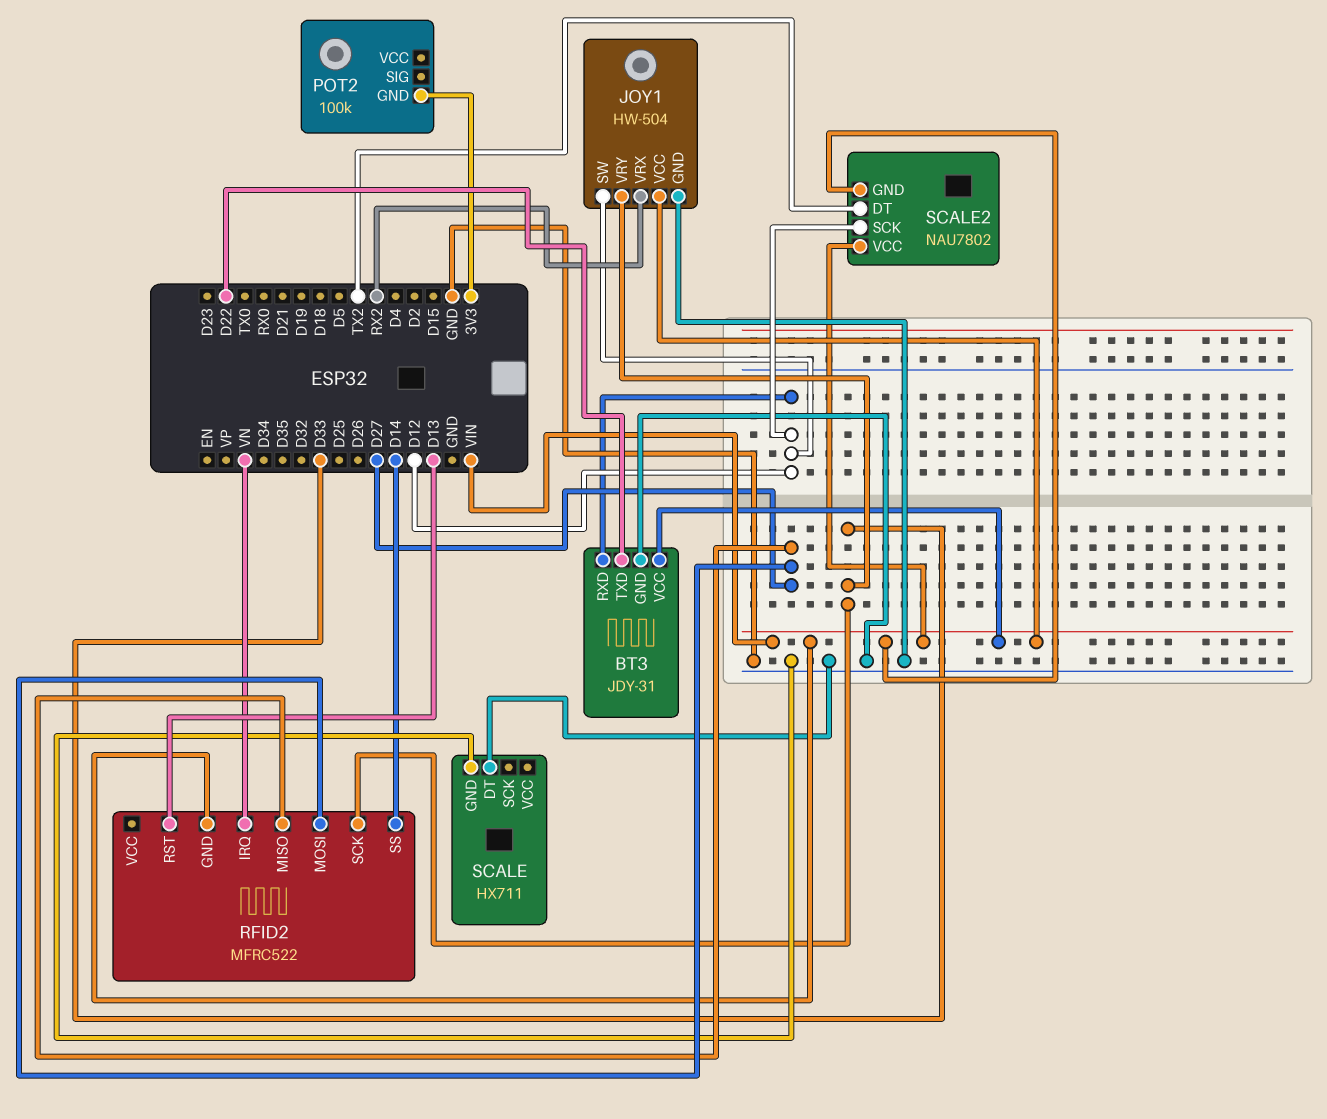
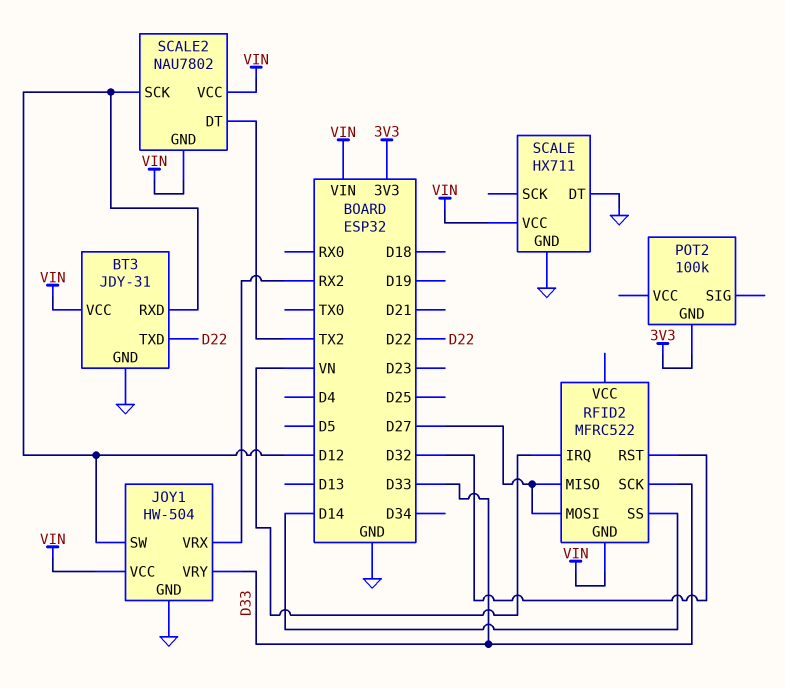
RFID2 pin RST: D13 -> D32
SCALE pin VCC: none -> VIN

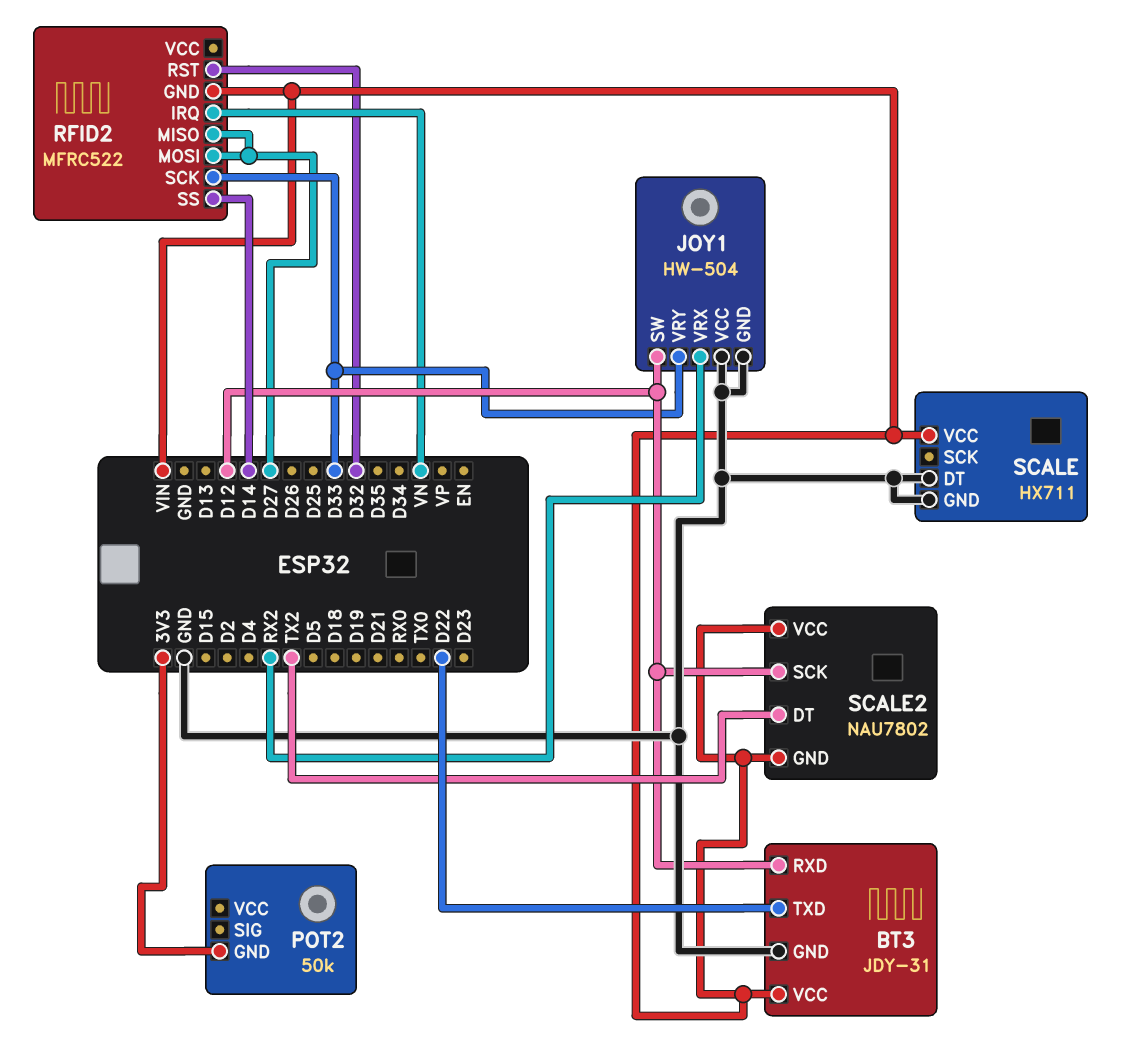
JOY1 pin VCC: VIN -> GND
POT2: 100k -> 50k

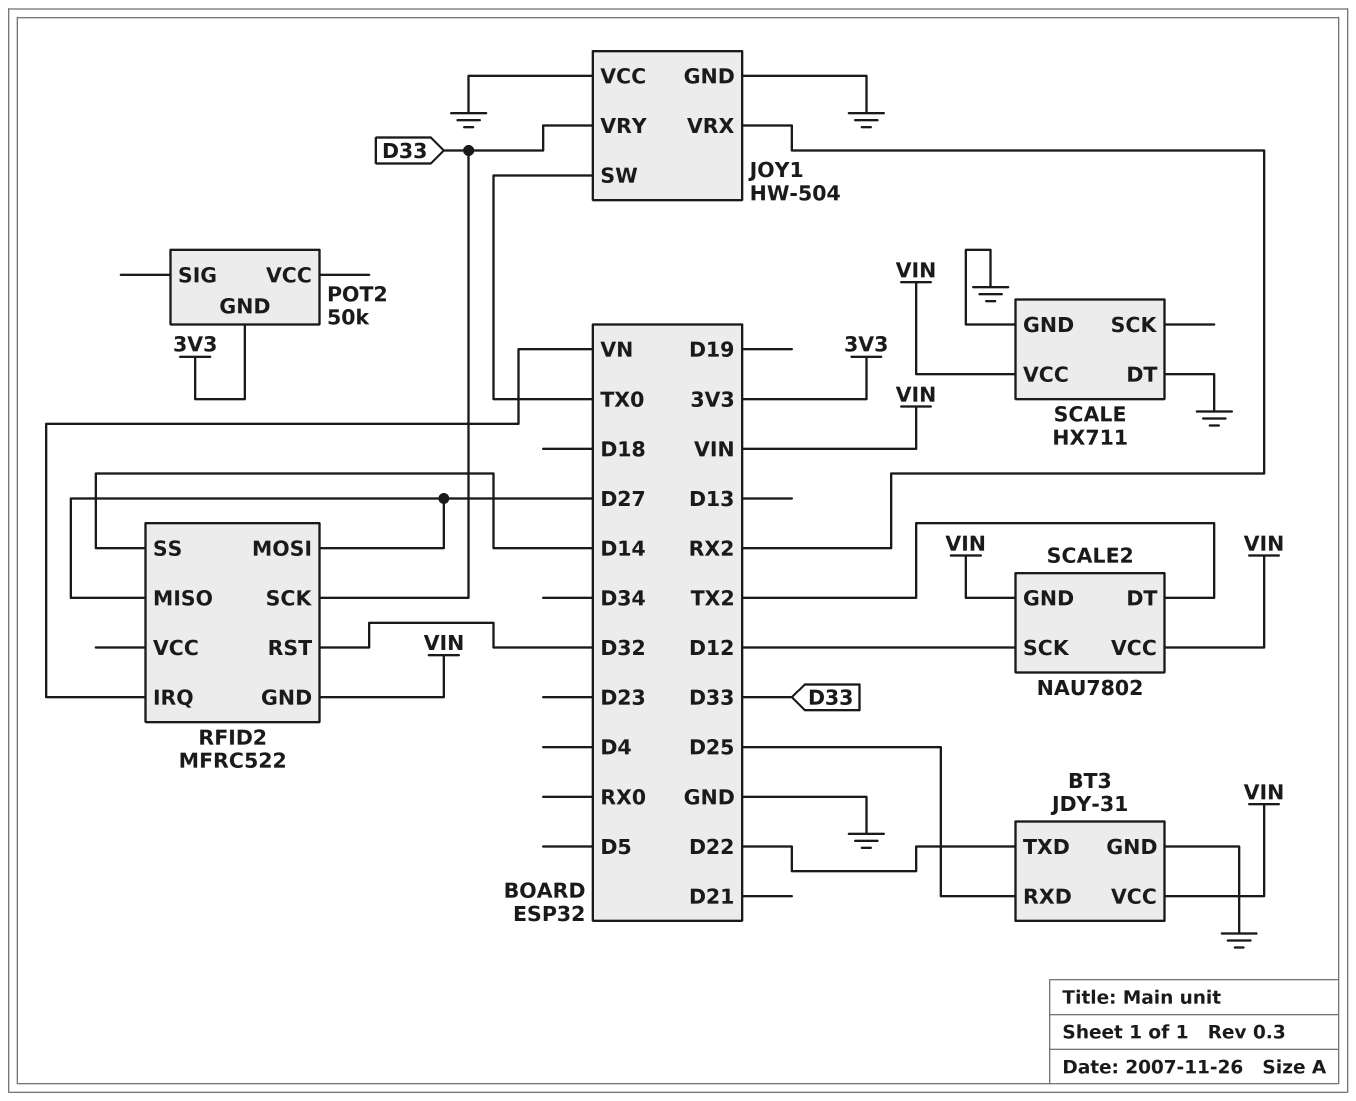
BT3 pin RXD: D12 -> D25
JOY1 pin SW: D12 -> TX0

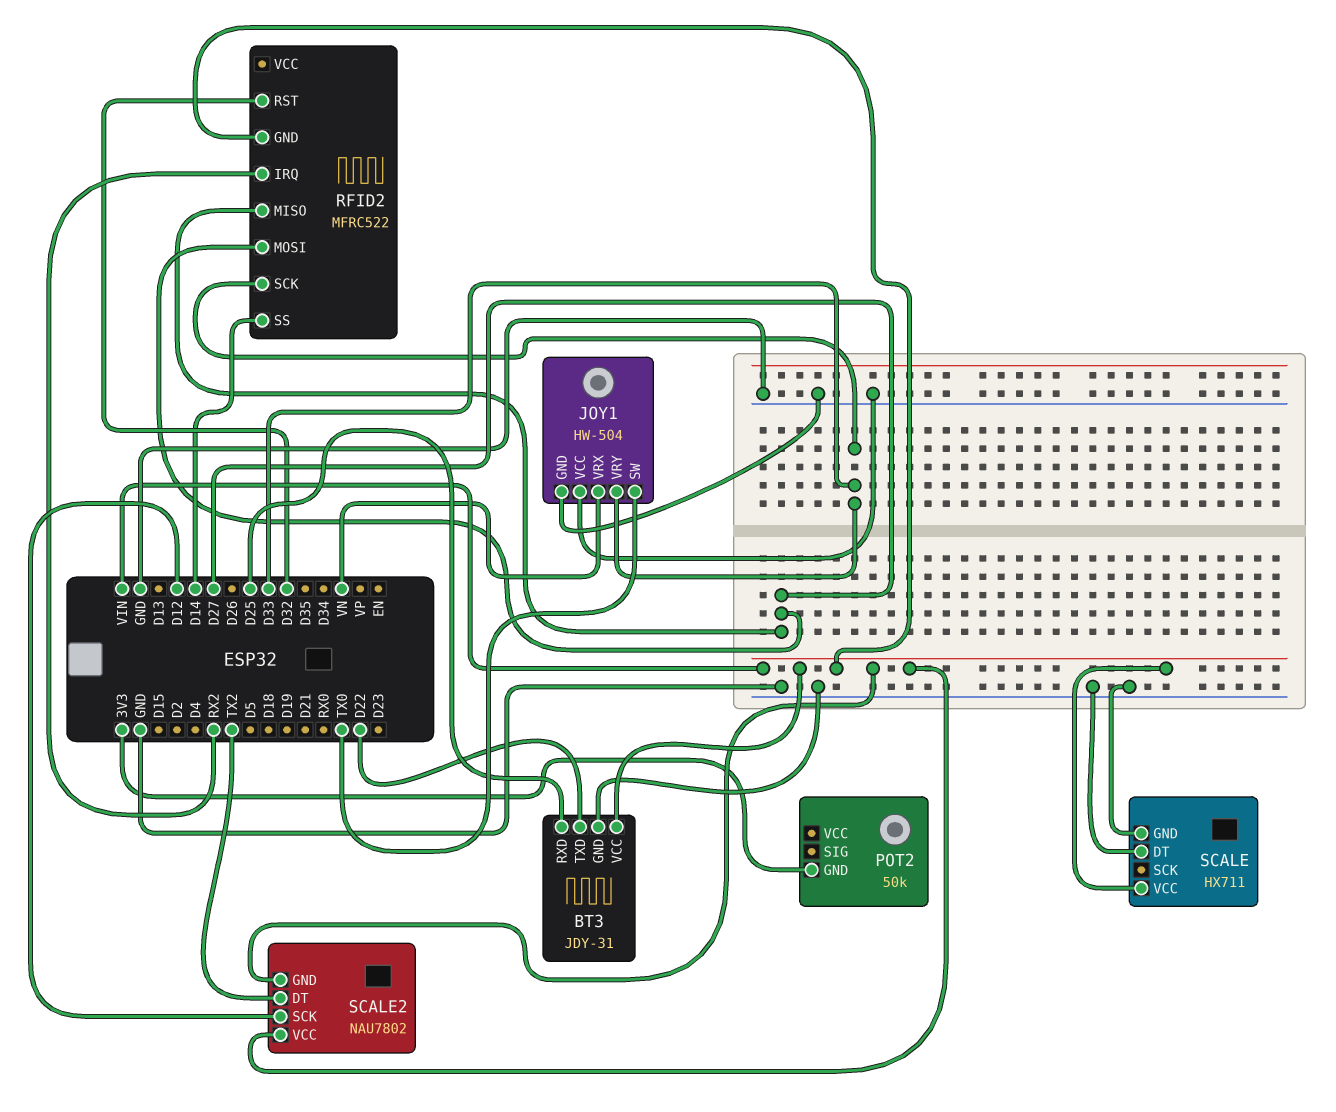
JOY1 pin VRX: RX2 -> VN
RFID2 pin IRQ: VN -> RX2

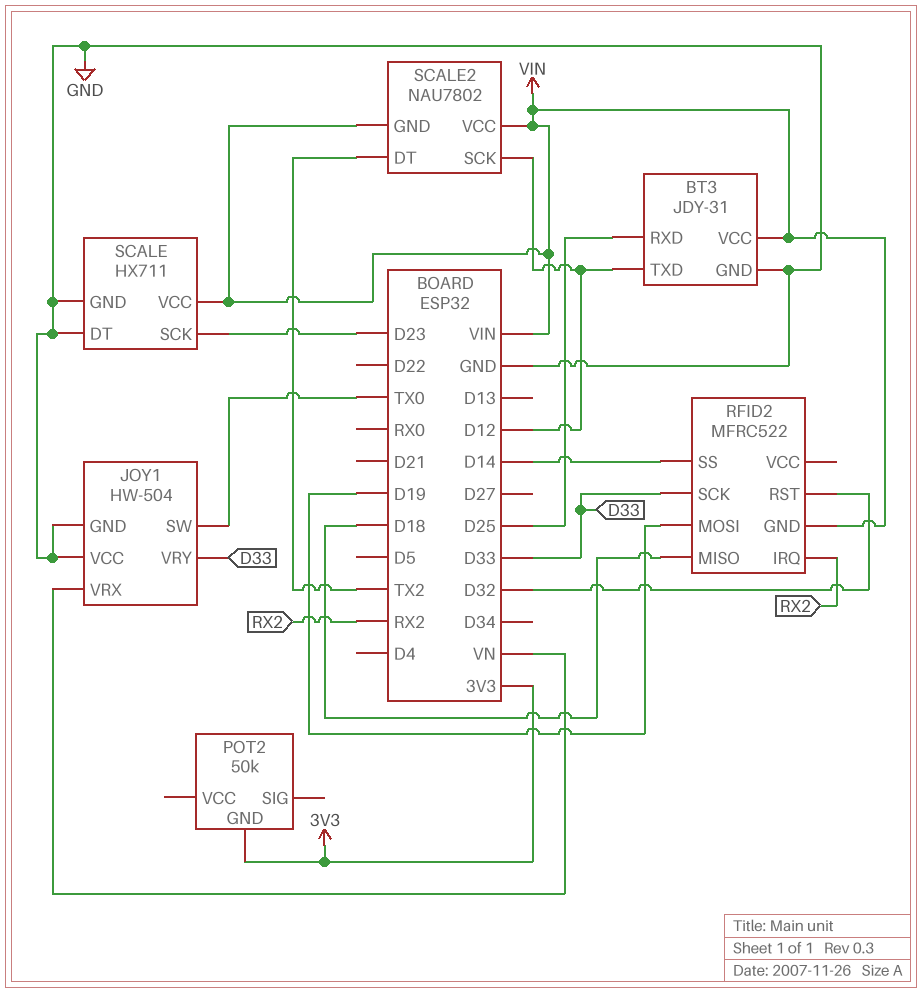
BT3 pin TXD: D22 -> D12
RFID2 pin MISO: D27 -> D18
RFID2 pin MOSI: D27 -> D19
SCALE pin SCK: none -> D23

